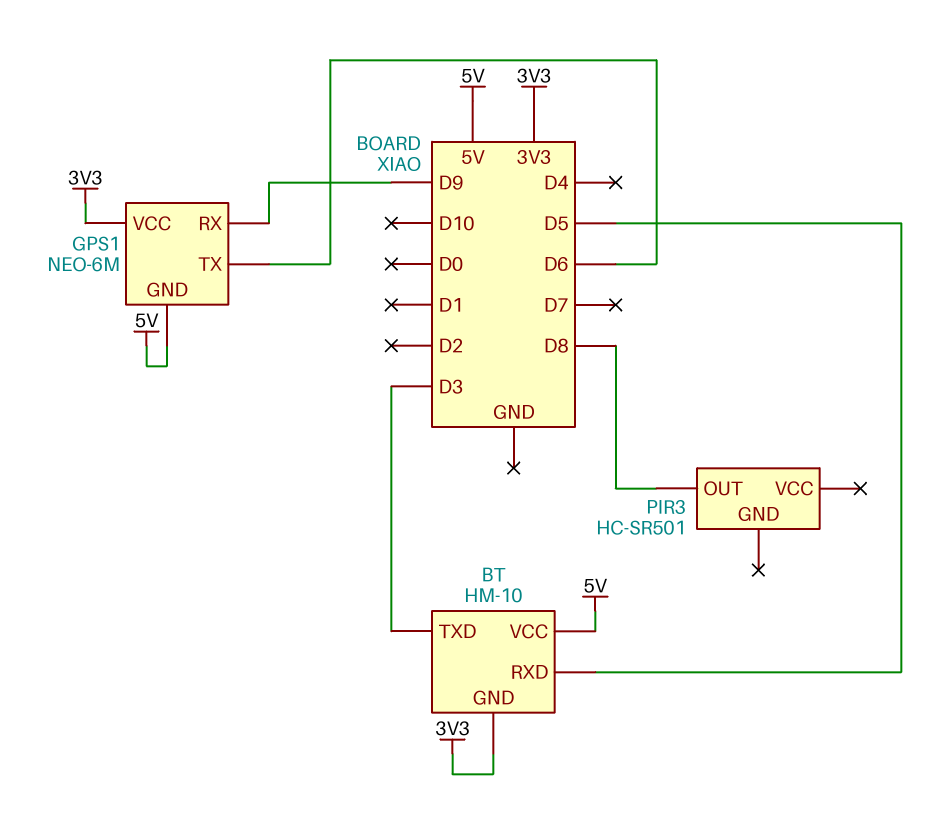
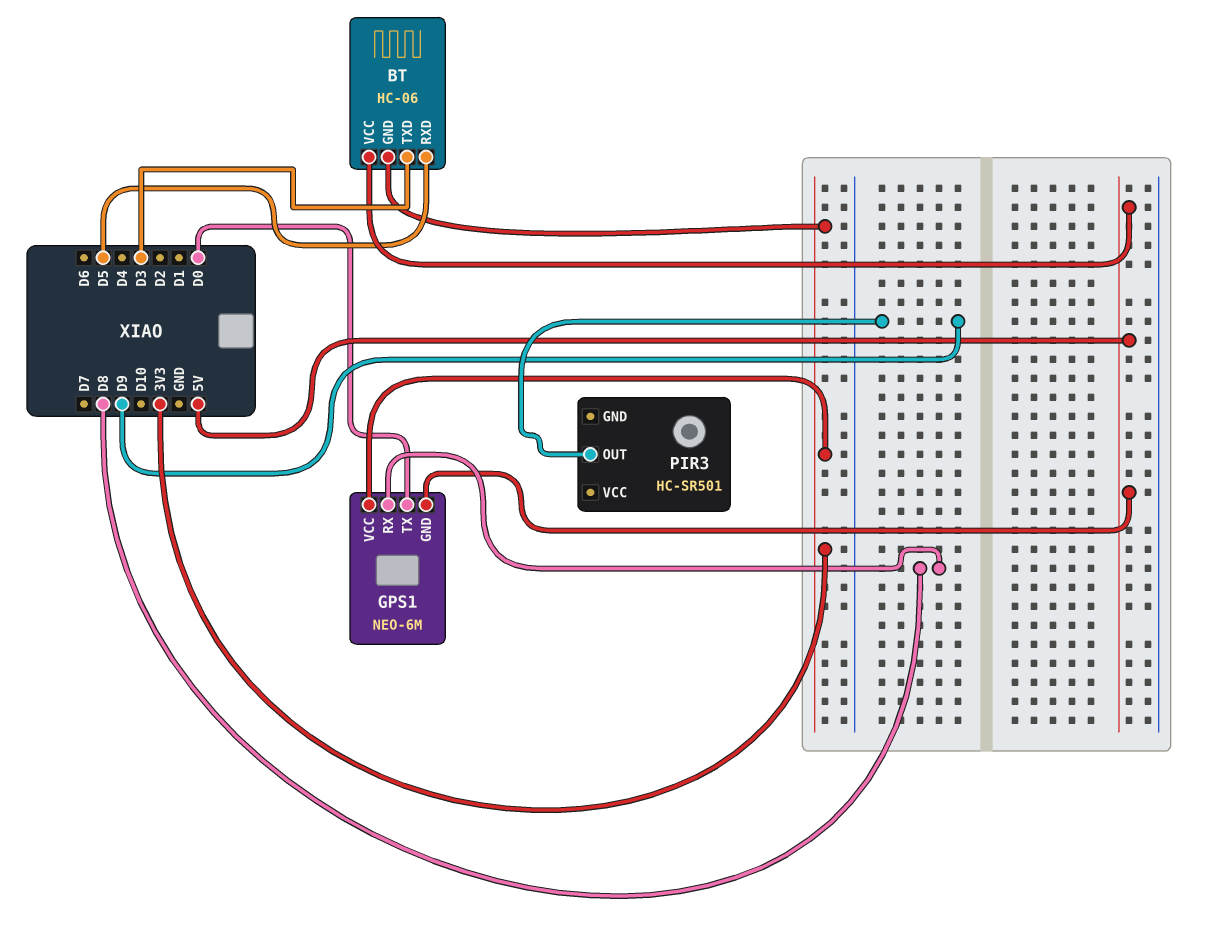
BT: HM-10 -> HC-06
GPS1 pin RX: D9 -> D8
GPS1 pin TX: D6 -> D0
PIR3 pin OUT: D8 -> D9

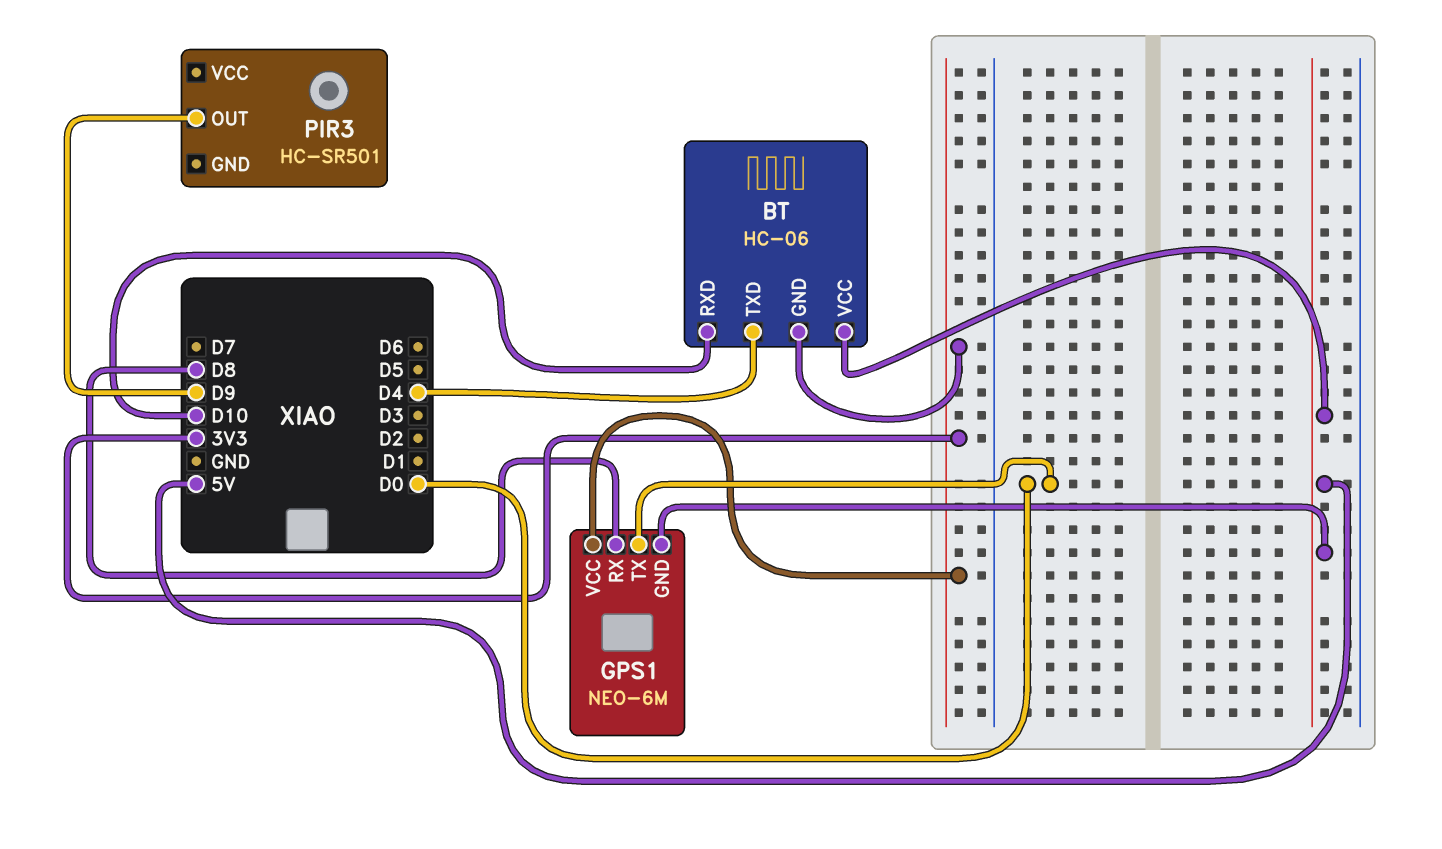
BT pin RXD: D5 -> D10
BT pin TXD: D3 -> D4

